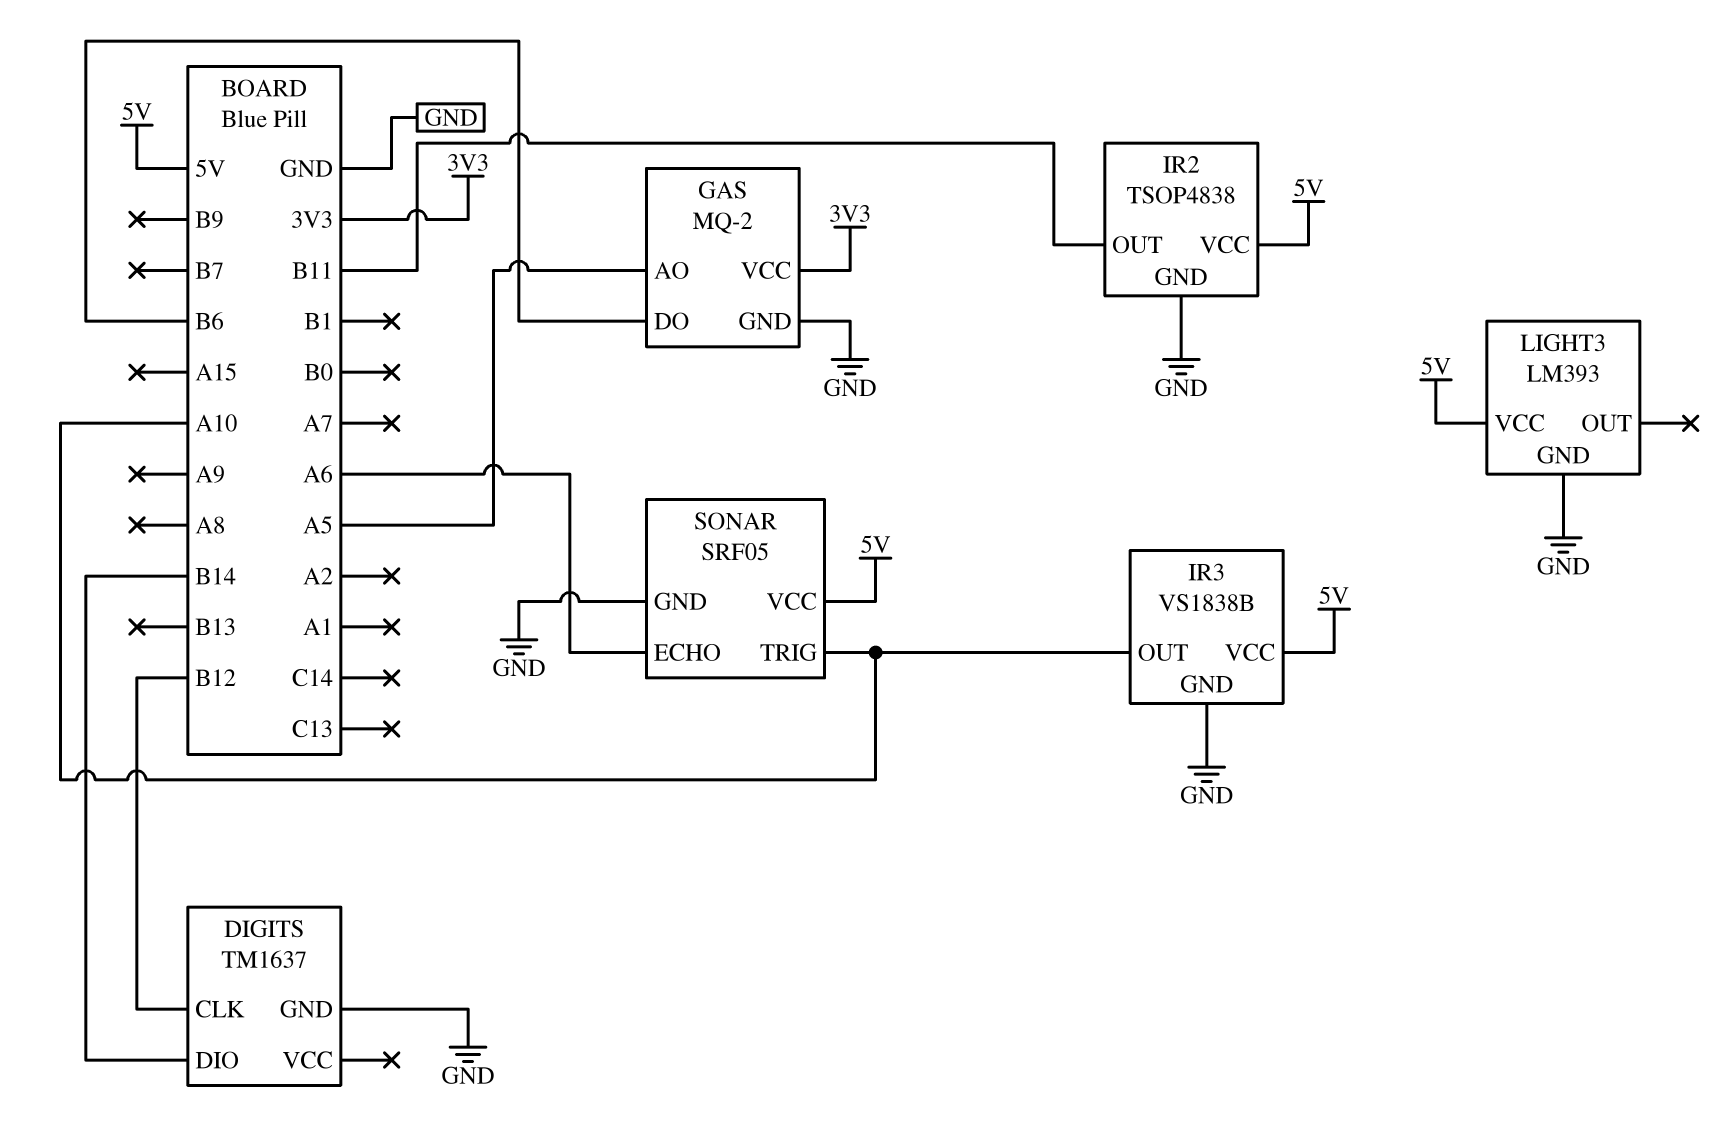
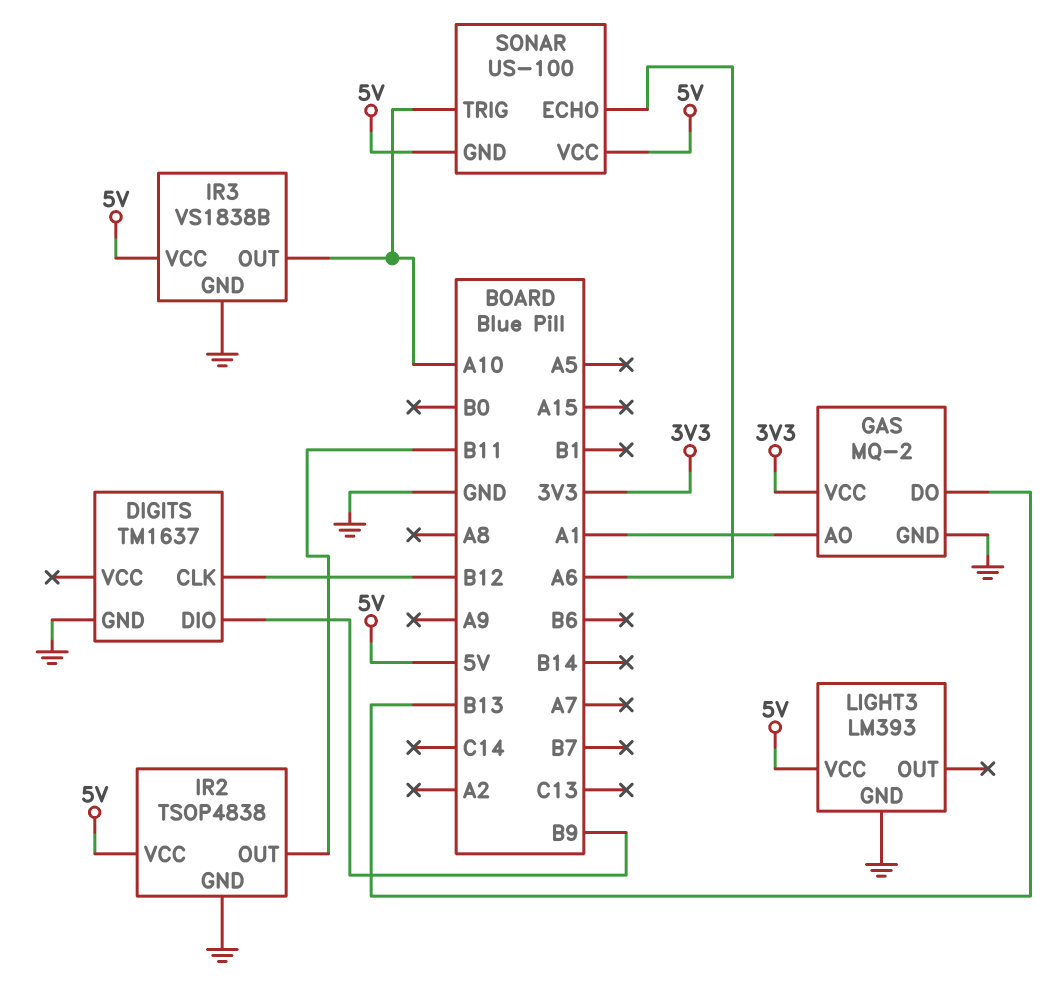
DIGITS pin DIO: B14 -> B9
GAS pin AO: A5 -> A1
GAS pin DO: B6 -> B13
SONAR: SRF05 -> US-100
SONAR pin GND: GND -> 5V

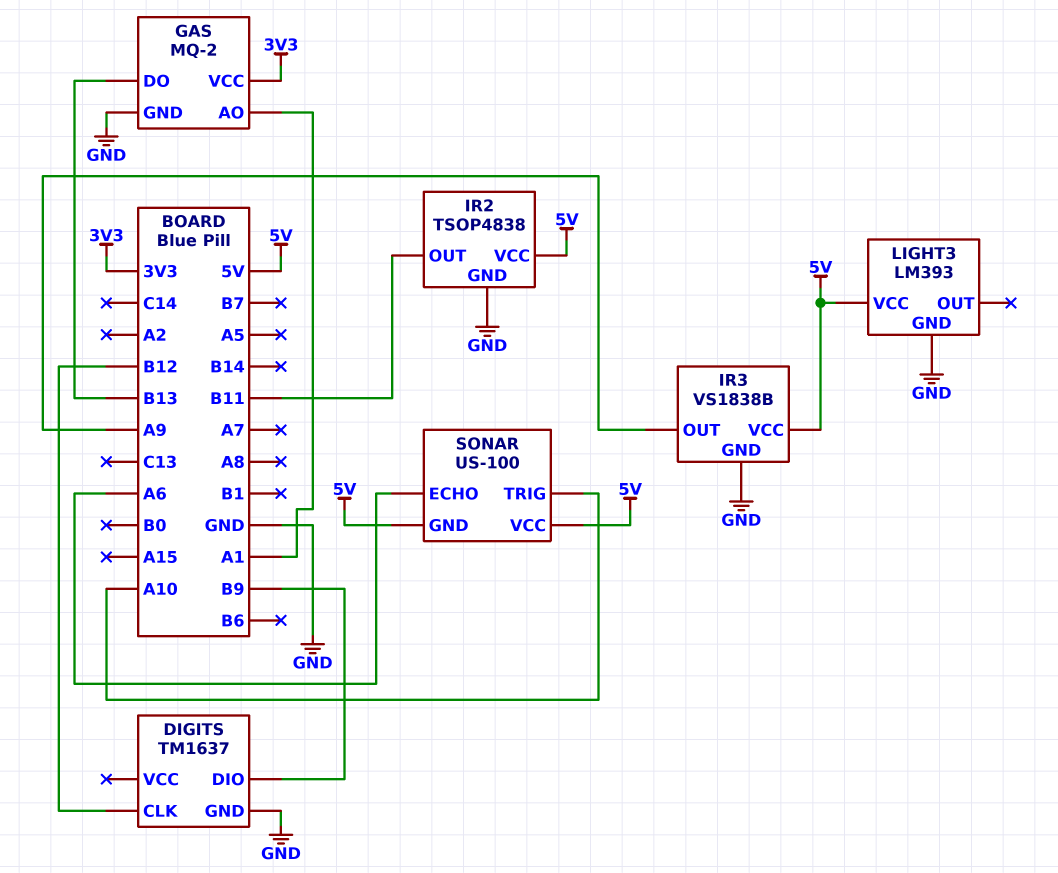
IR3 pin OUT: A10 -> A9

